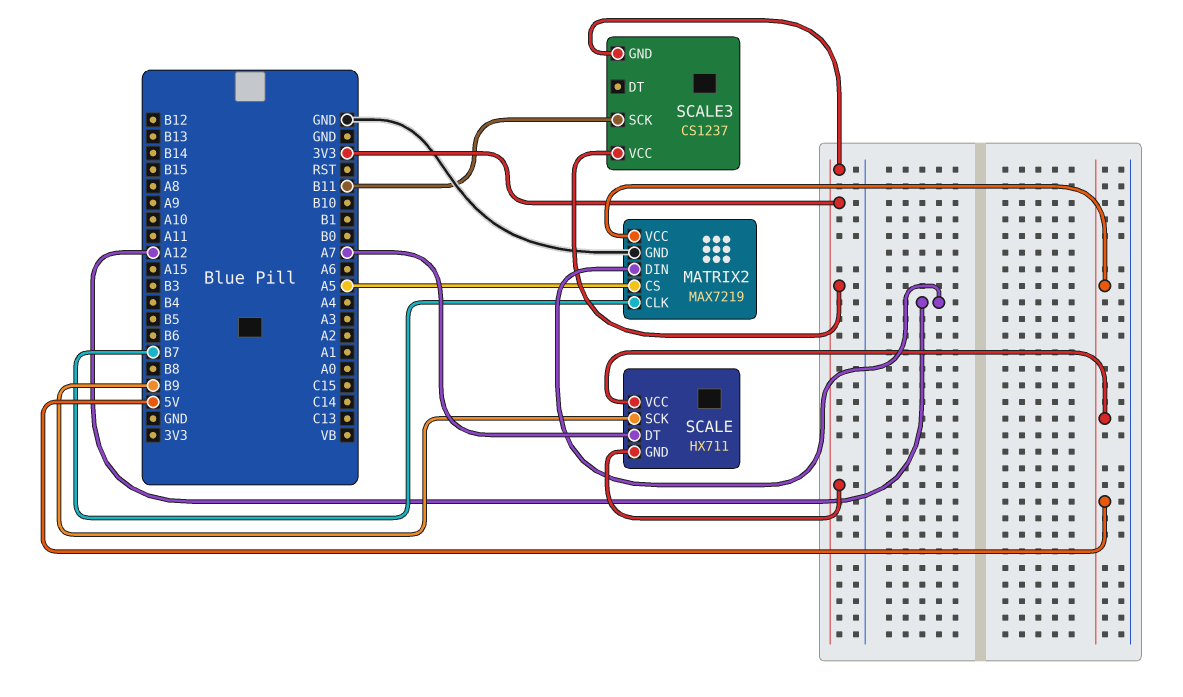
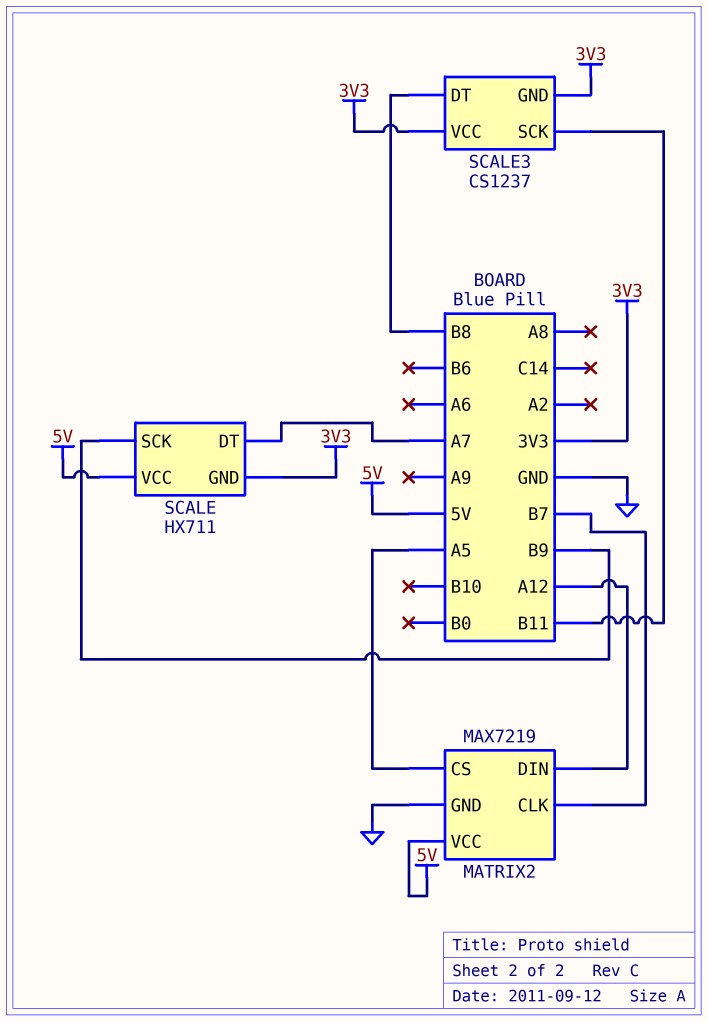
SCALE3 pin DT: none -> B8

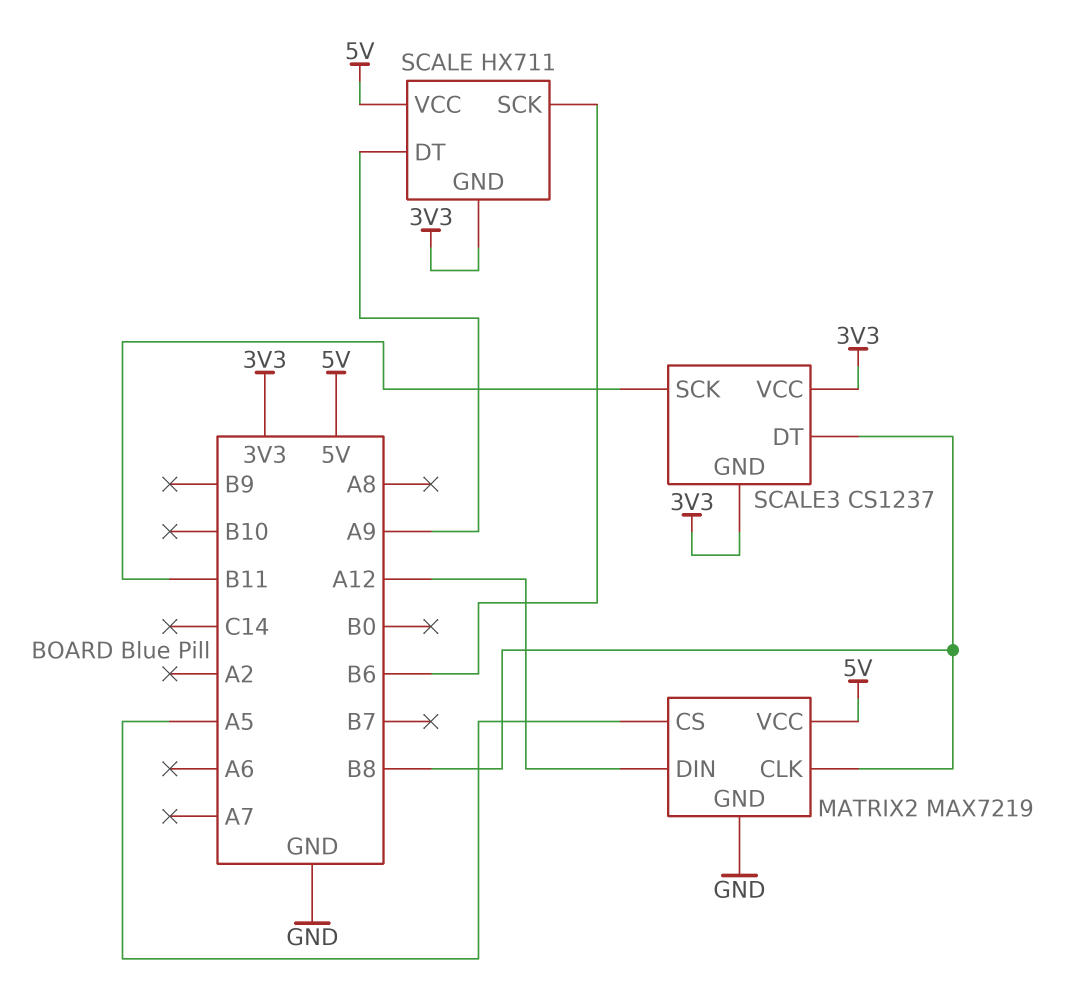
MATRIX2 pin CLK: B7 -> B8
SCALE pin DT: A7 -> A9
SCALE pin SCK: B9 -> B6

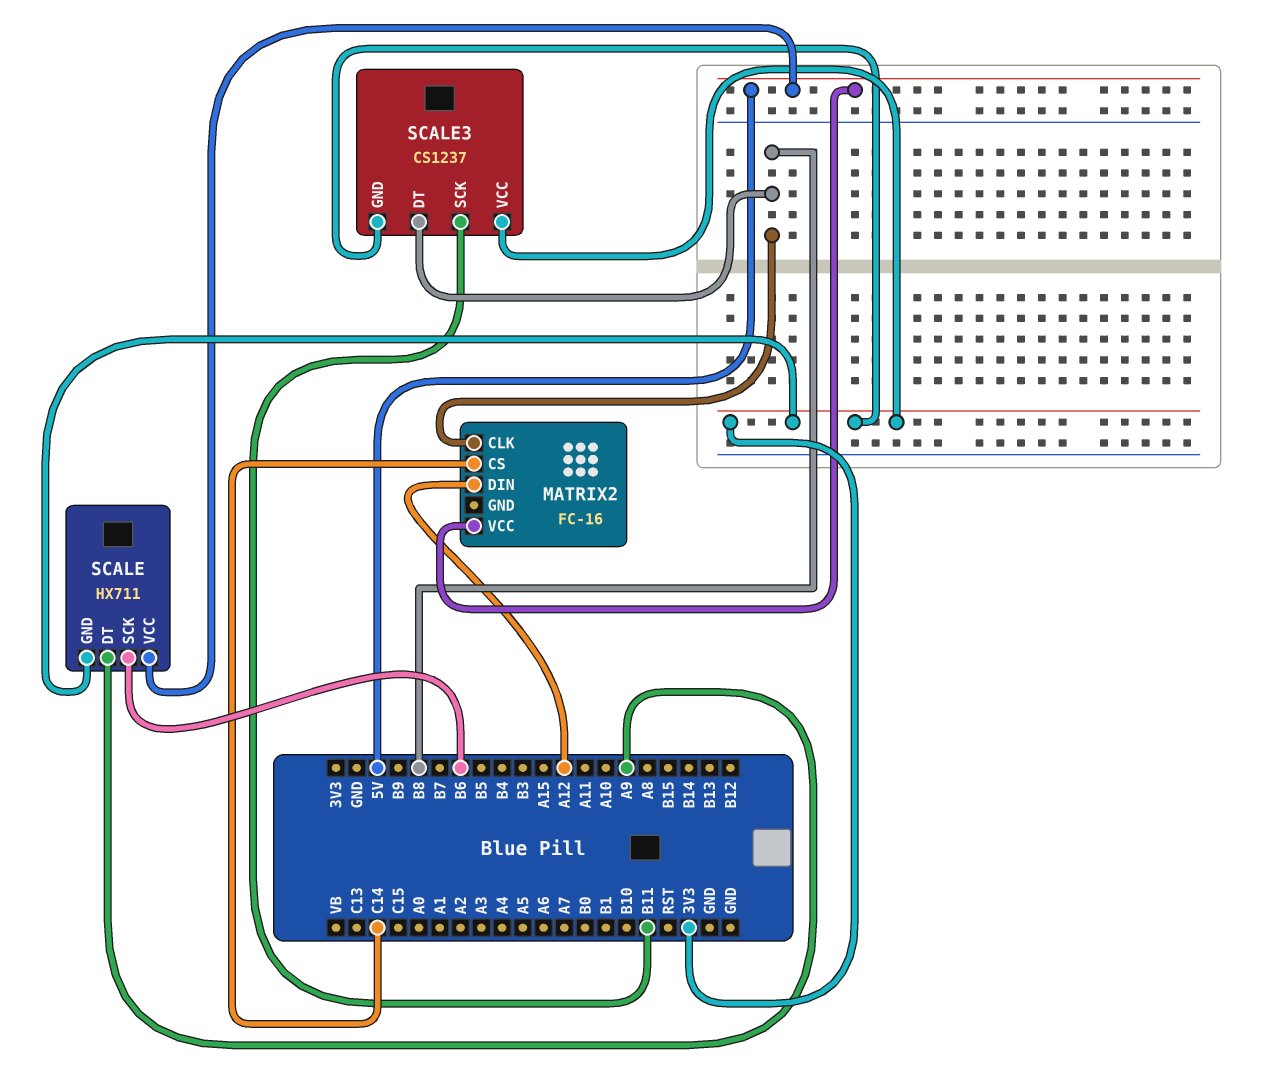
MATRIX2: MAX7219 -> FC-16
MATRIX2 pin CS: A5 -> C14
MATRIX2 pin GND: GND -> none

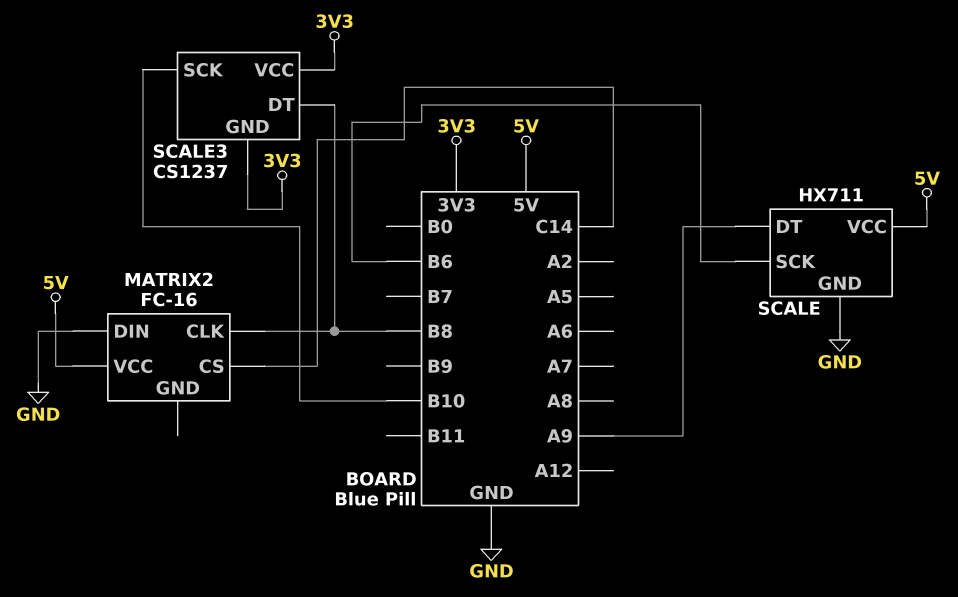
MATRIX2 pin DIN: A12 -> GND
SCALE pin GND: 3V3 -> GND
SCALE3 pin SCK: B11 -> B10

